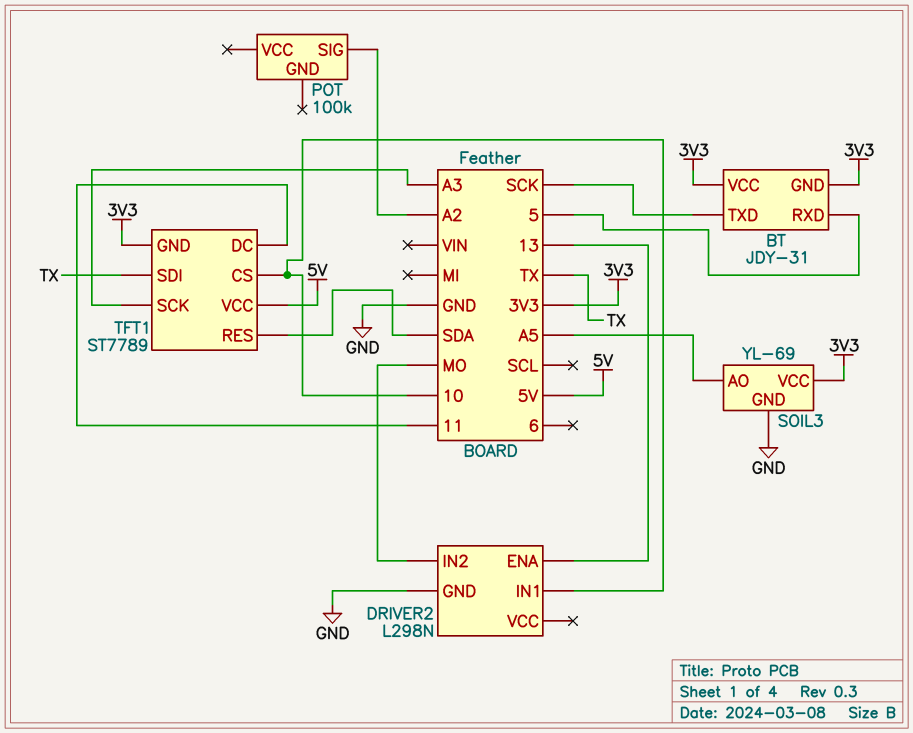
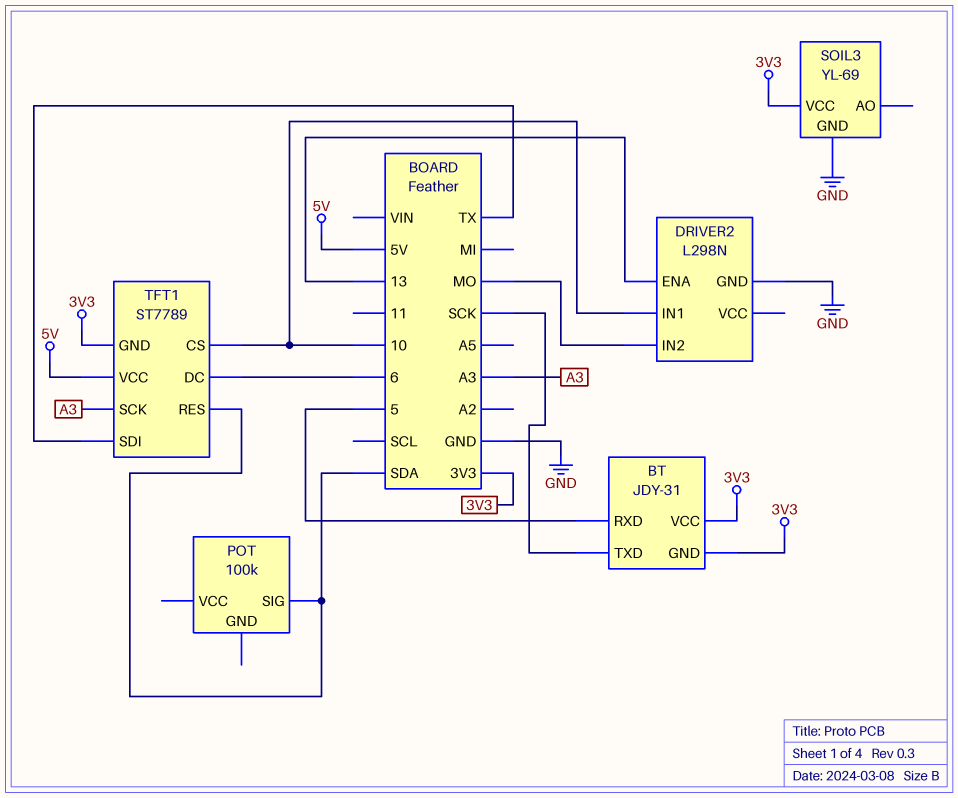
POT pin SIG: A2 -> SDA
SOIL3 pin AO: A5 -> none
TFT1 pin DC: 11 -> 6

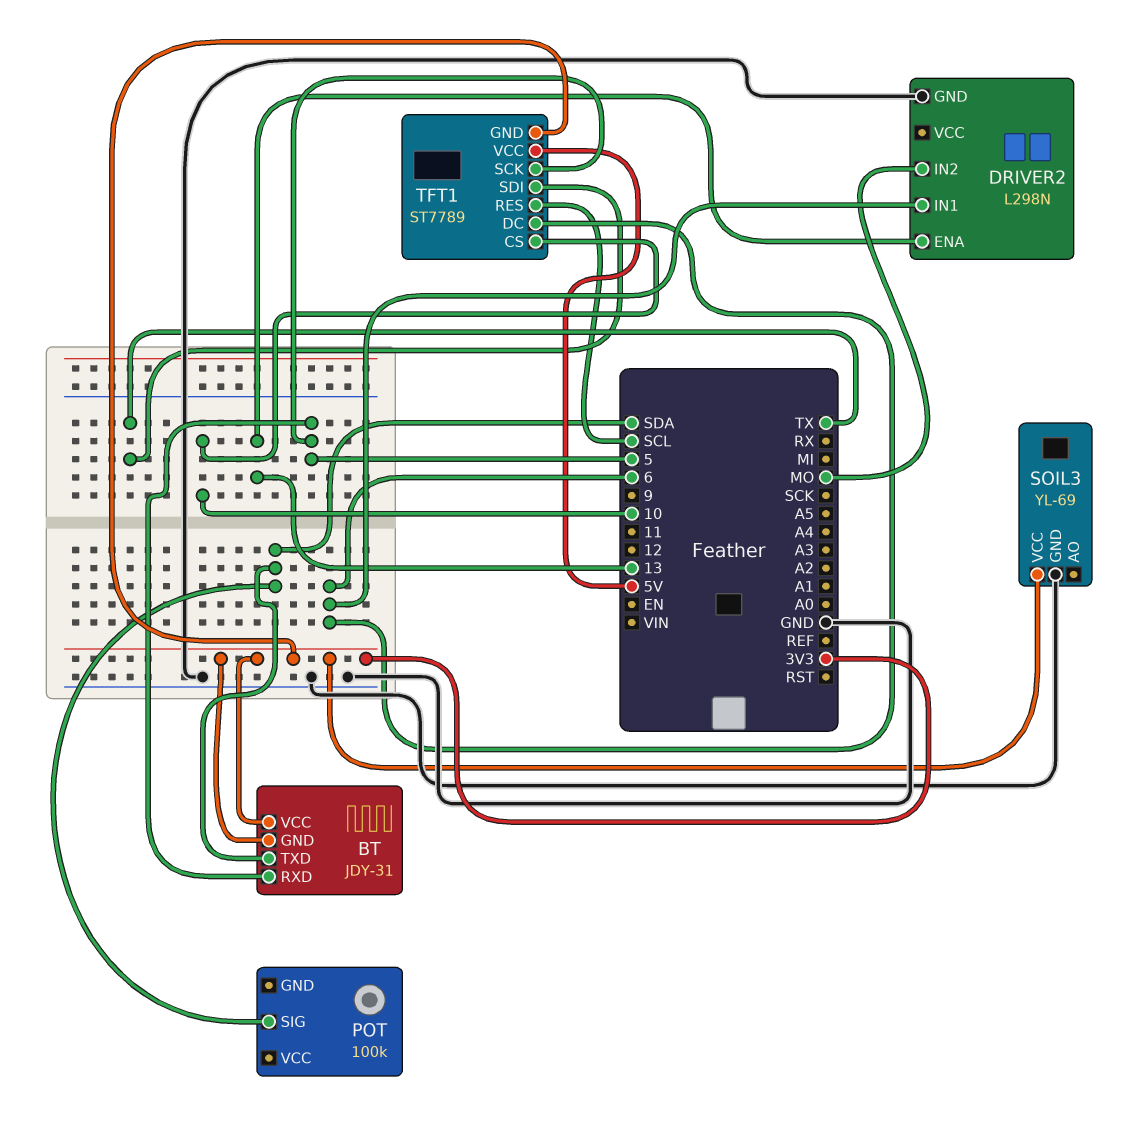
BT pin TXD: SCK -> SDA
DRIVER2 pin IN1: 10 -> 6
TFT1 pin RES: SDA -> SCL
TFT1 pin SCK: A3 -> 5

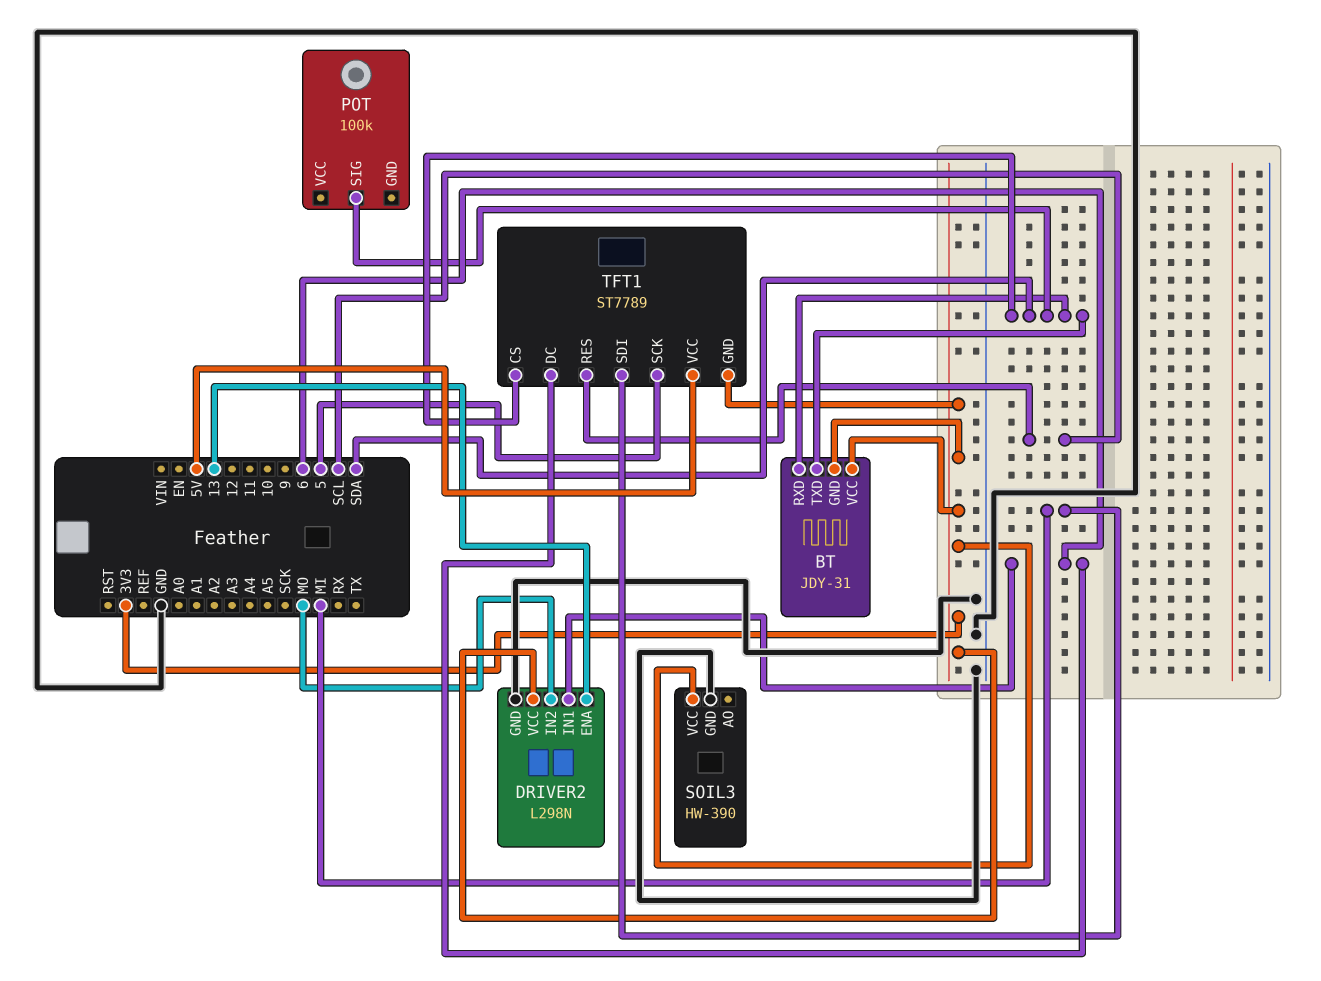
BT pin RXD: 5 -> SDA
DRIVER2 pin VCC: none -> 3V3
SOIL3: YL-69 -> HW-390
TFT1 pin CS: 10 -> SDA
TFT1 pin SDI: TX -> MI

